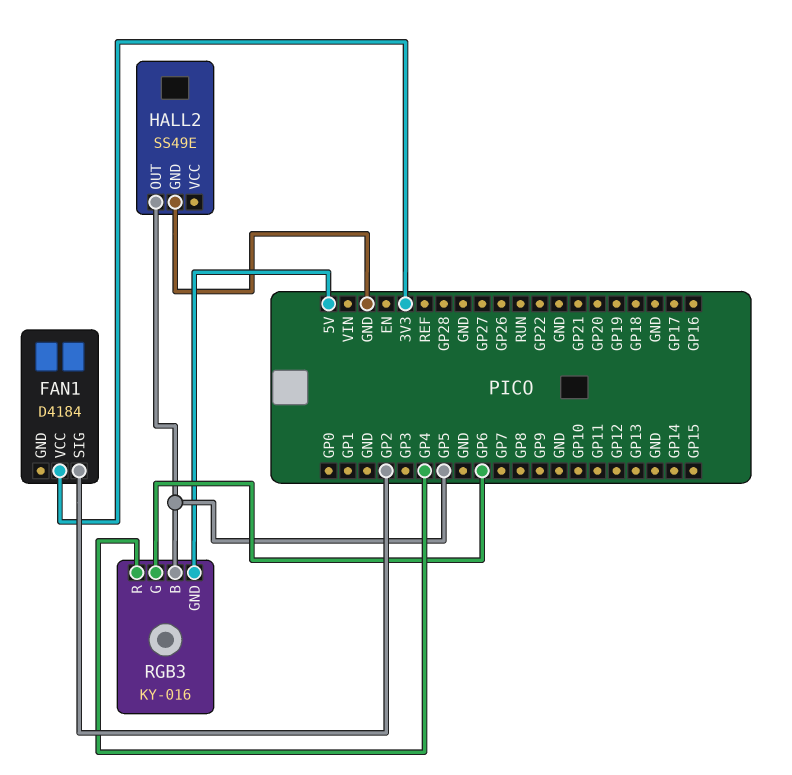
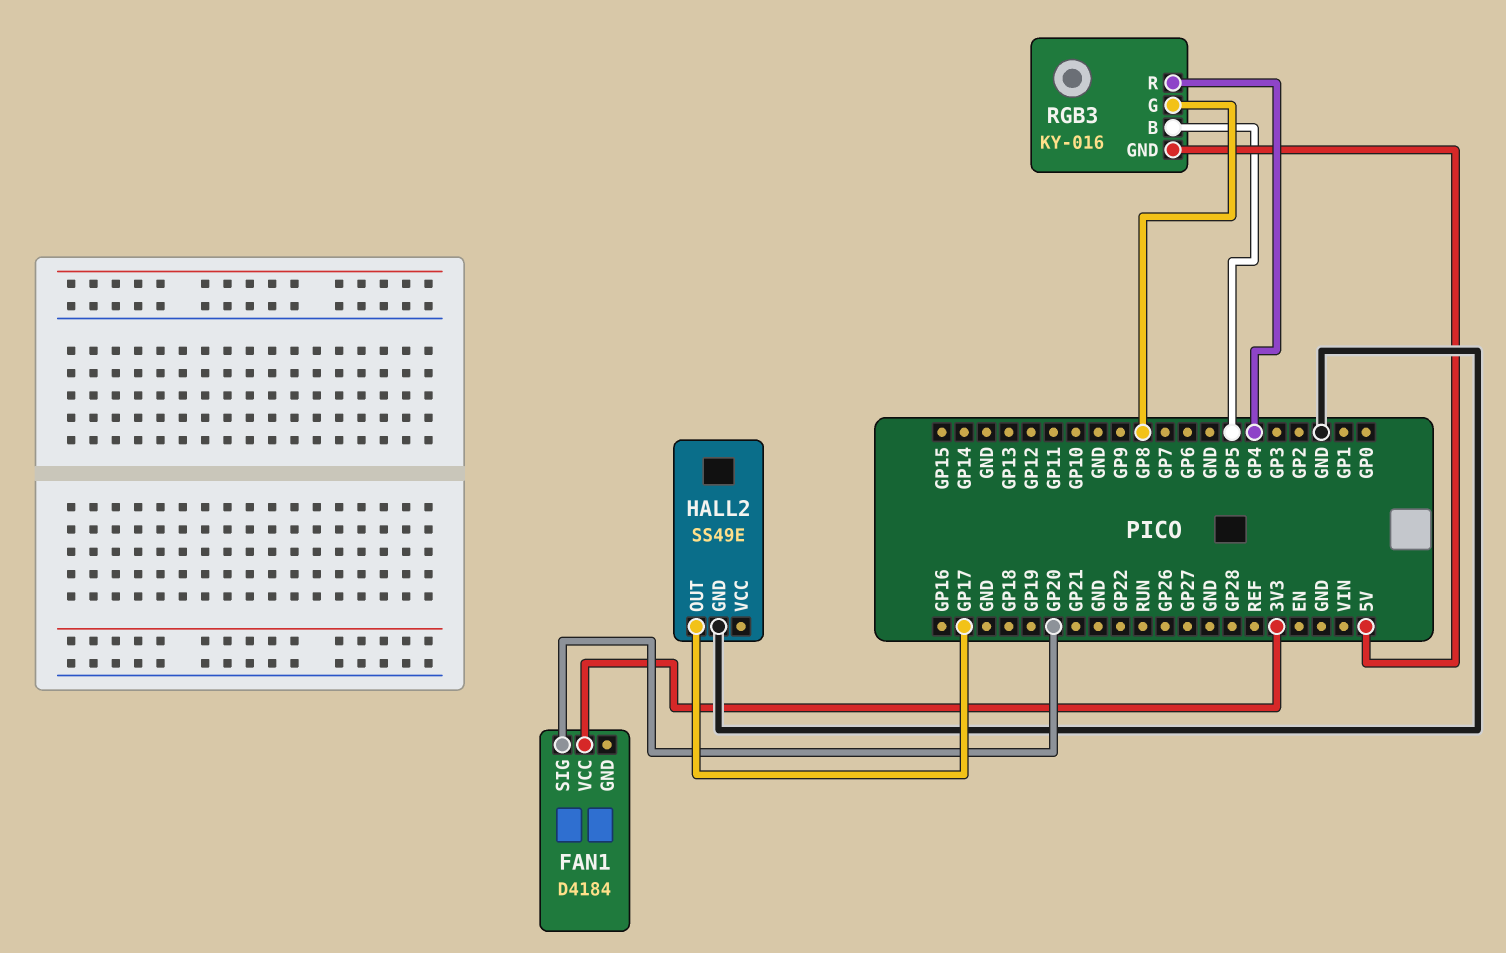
FAN1 pin SIG: GP2 -> GP20
HALL2 pin OUT: GP5 -> GP17
RGB3 pin G: GP6 -> GP8

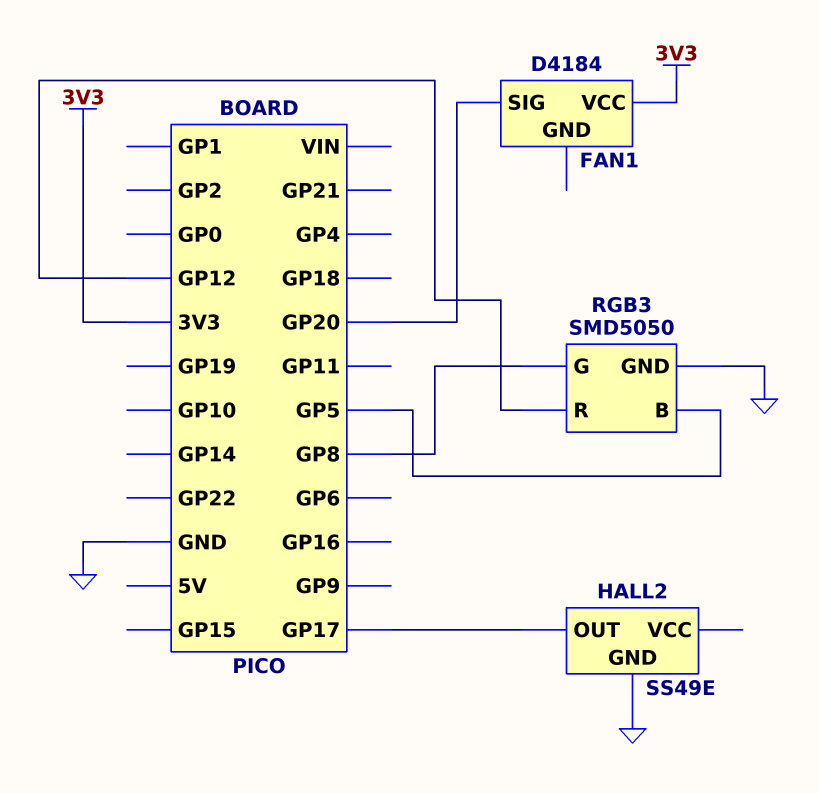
RGB3: KY-016 -> SMD5050
RGB3 pin GND: 5V -> GND
RGB3 pin R: GP4 -> GP12

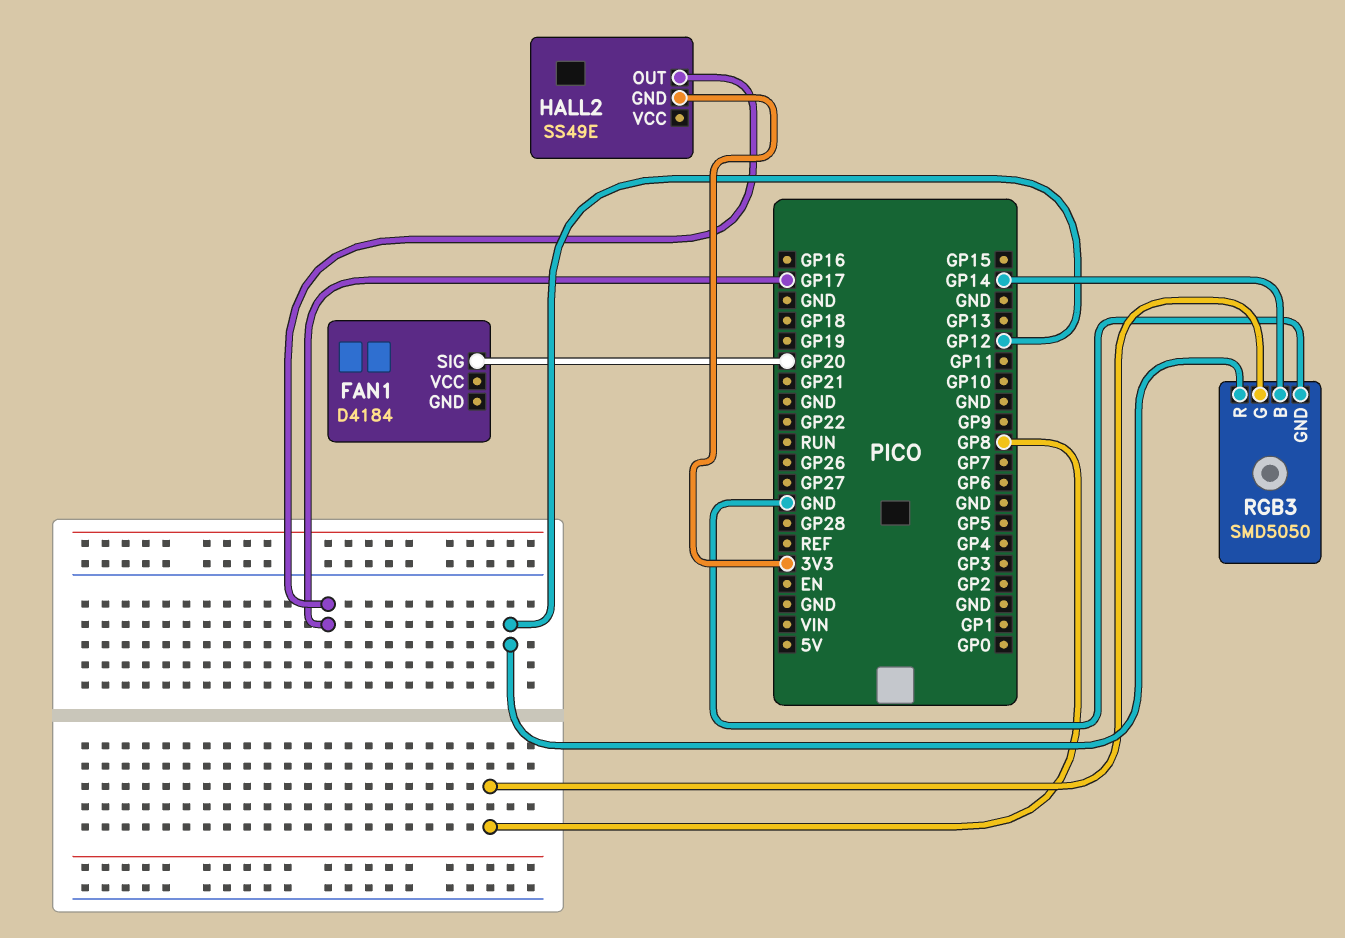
FAN1 pin VCC: 3V3 -> none
HALL2 pin GND: GND -> 3V3
RGB3 pin B: GP5 -> GP14

